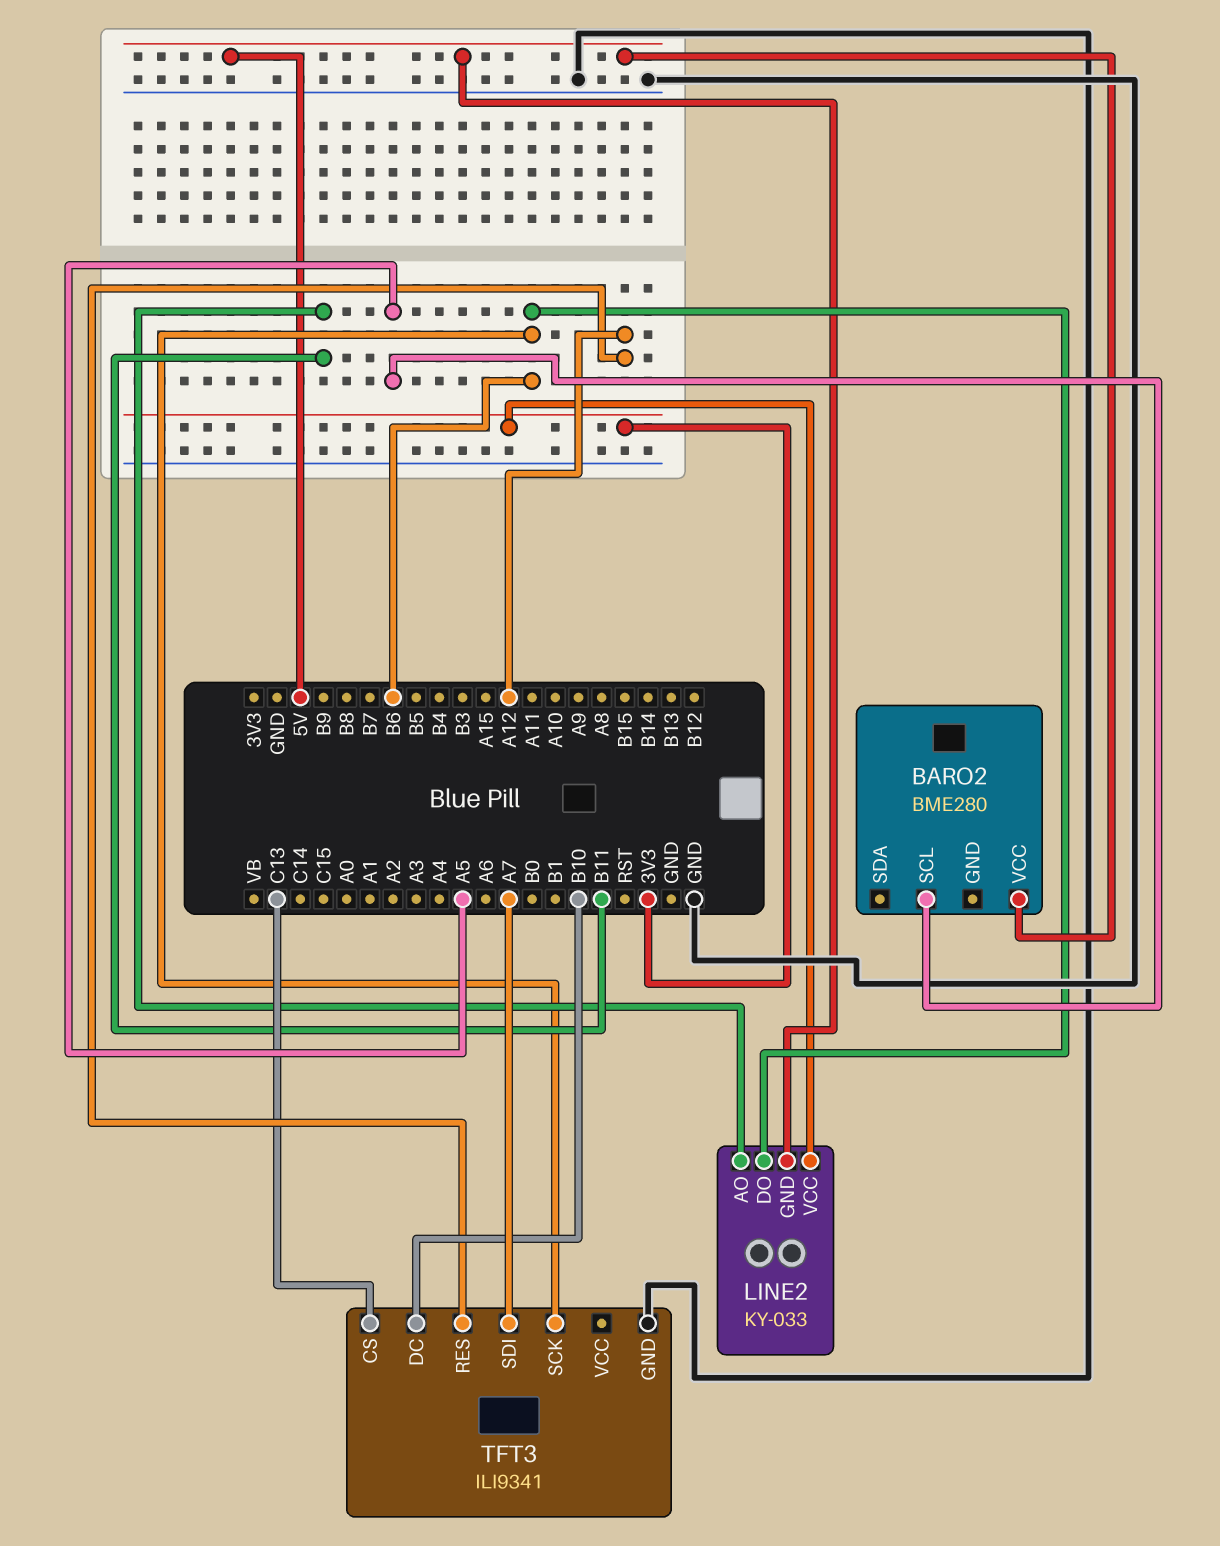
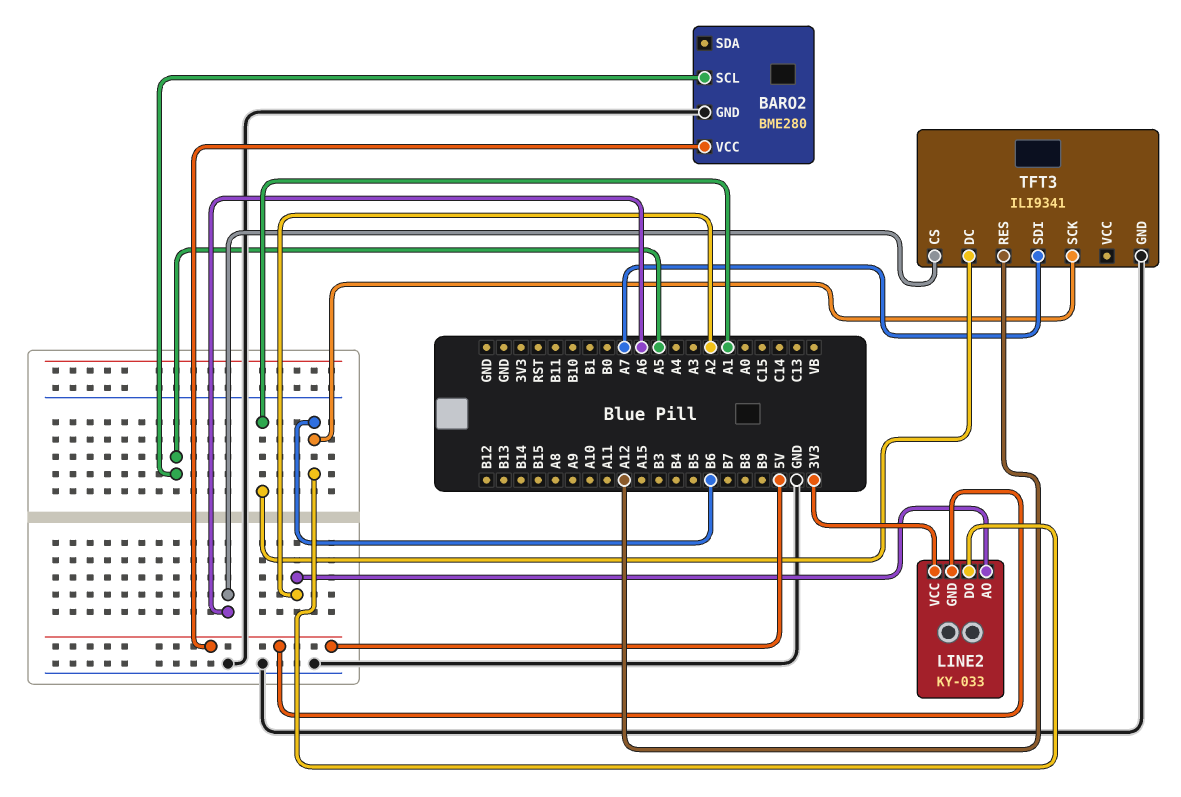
BARO2 pin GND: none -> GND
LINE2 pin AO: B11 -> A2
TFT3 pin CS: C13 -> A6
TFT3 pin DC: B10 -> A1

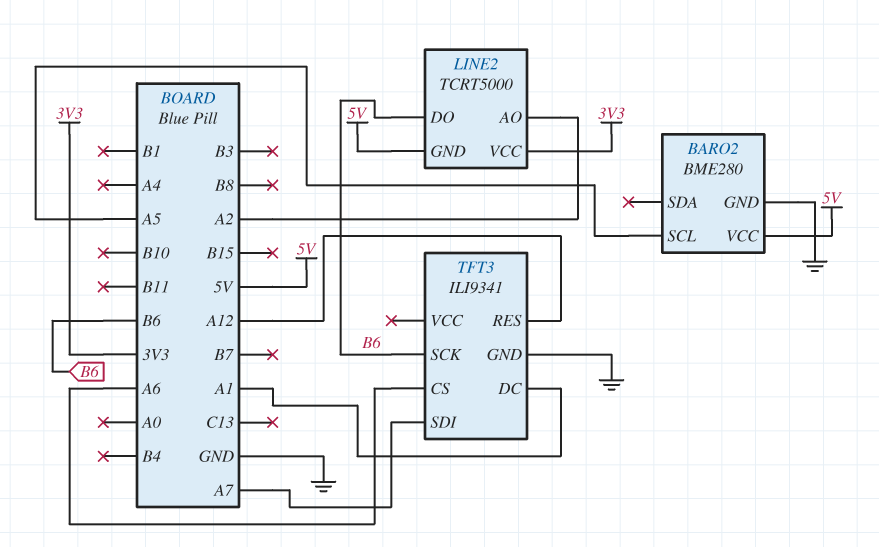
LINE2: KY-033 -> TCRT5000

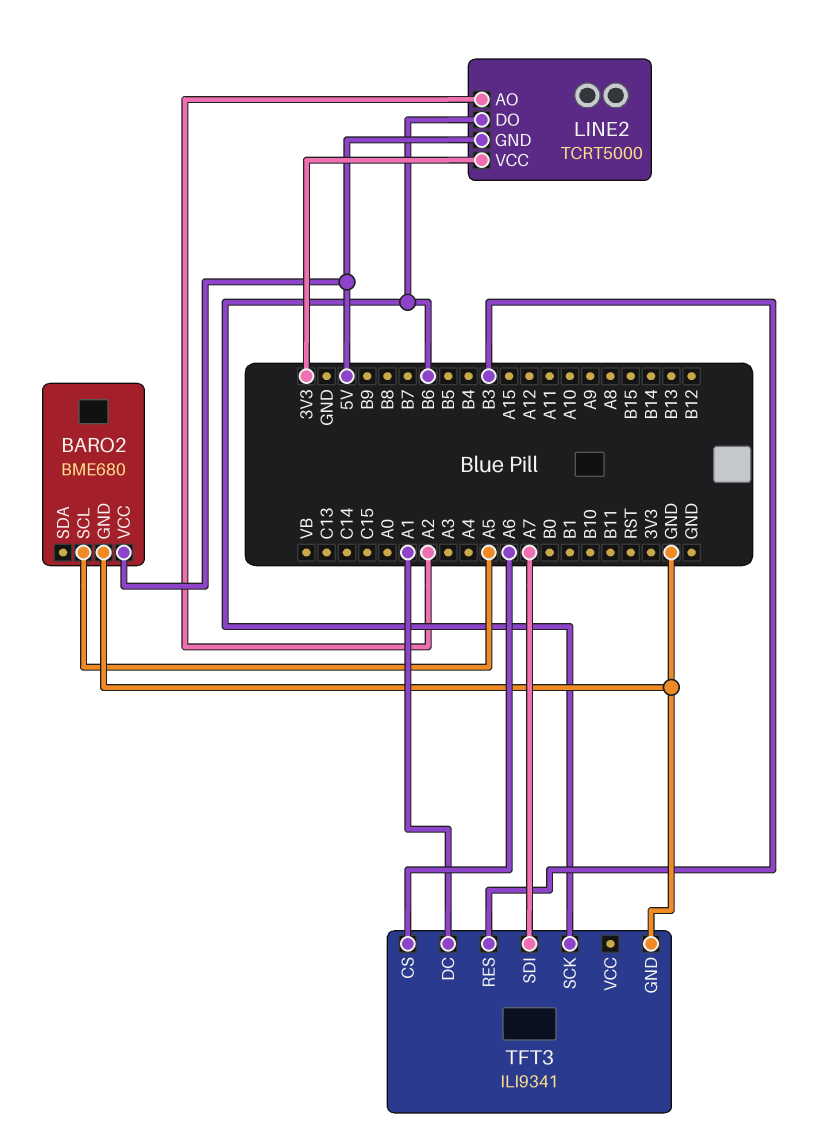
BARO2: BME280 -> BME680
TFT3 pin RES: A12 -> B3

